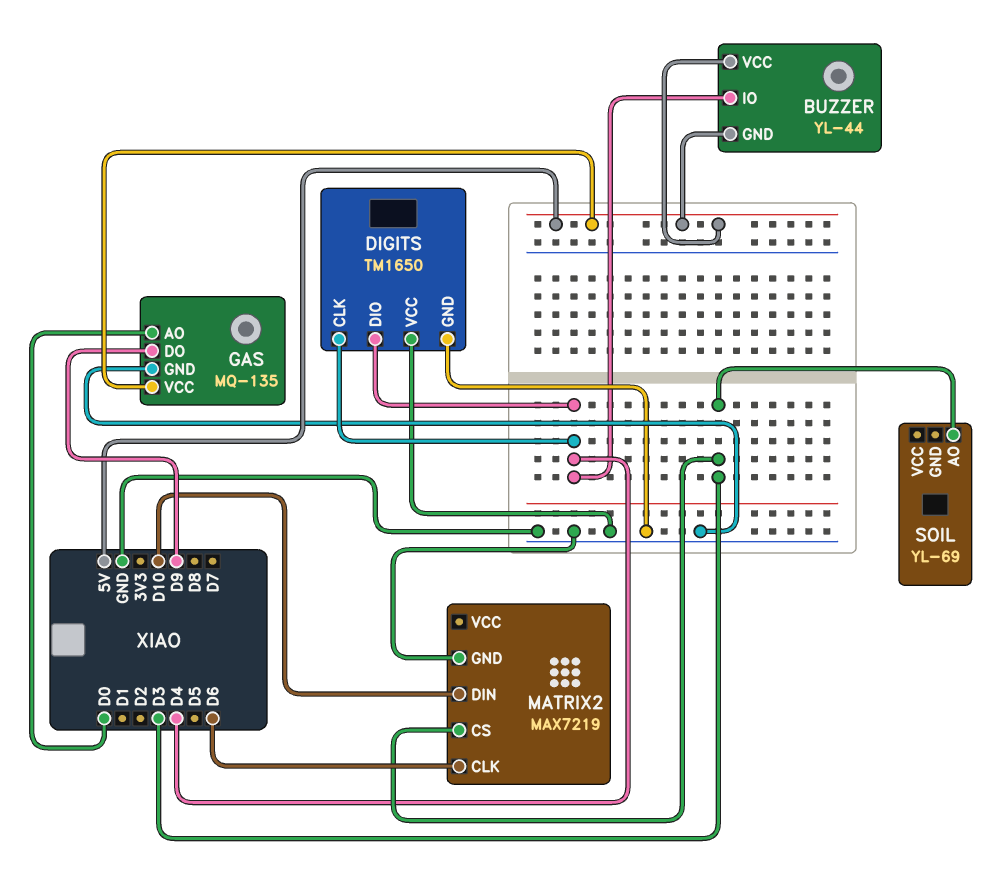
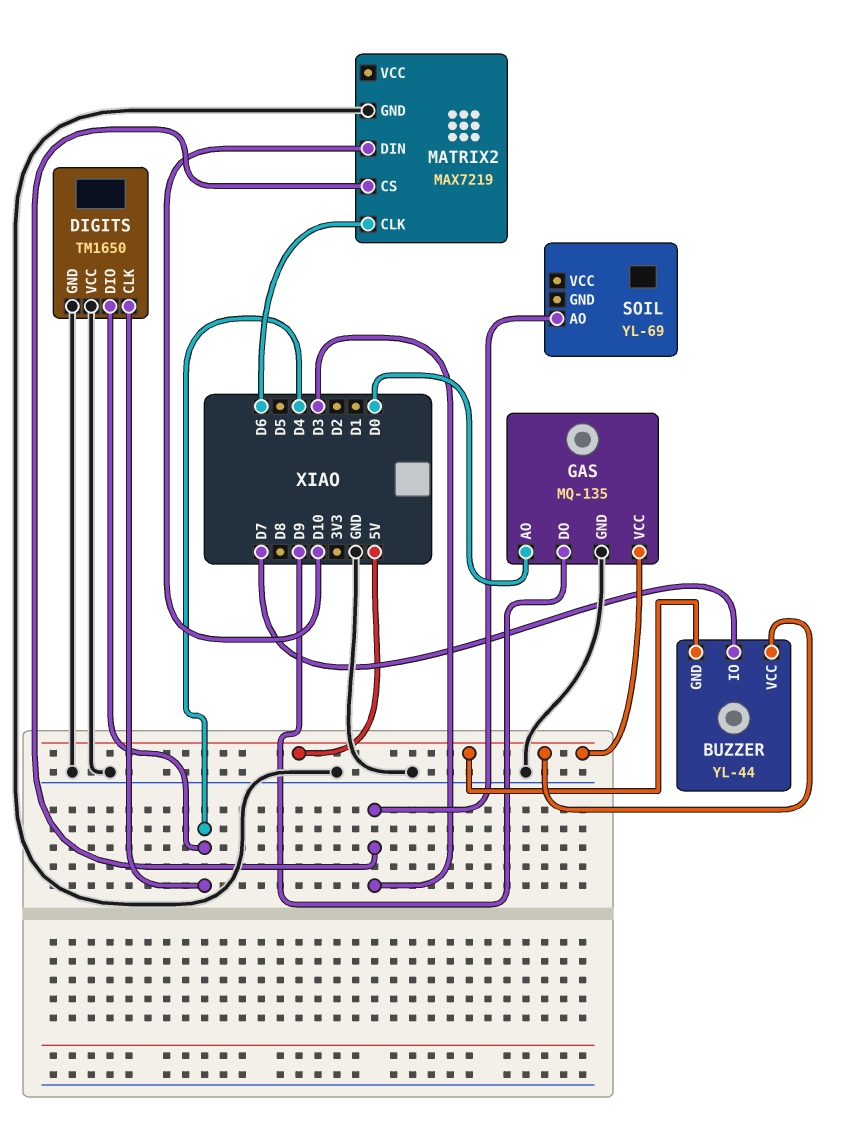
BUZZER pin IO: D4 -> D7

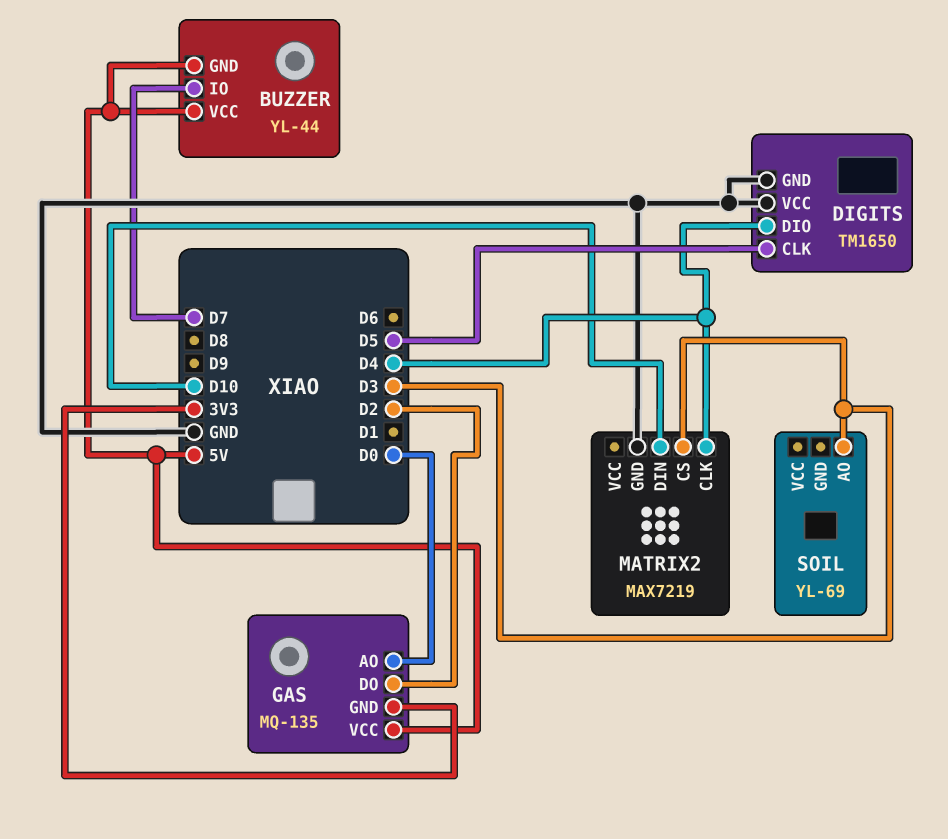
DIGITS pin CLK: D4 -> D5
GAS pin DO: D9 -> D2
GAS pin GND: GND -> 3V3
MATRIX2 pin CLK: D6 -> D4

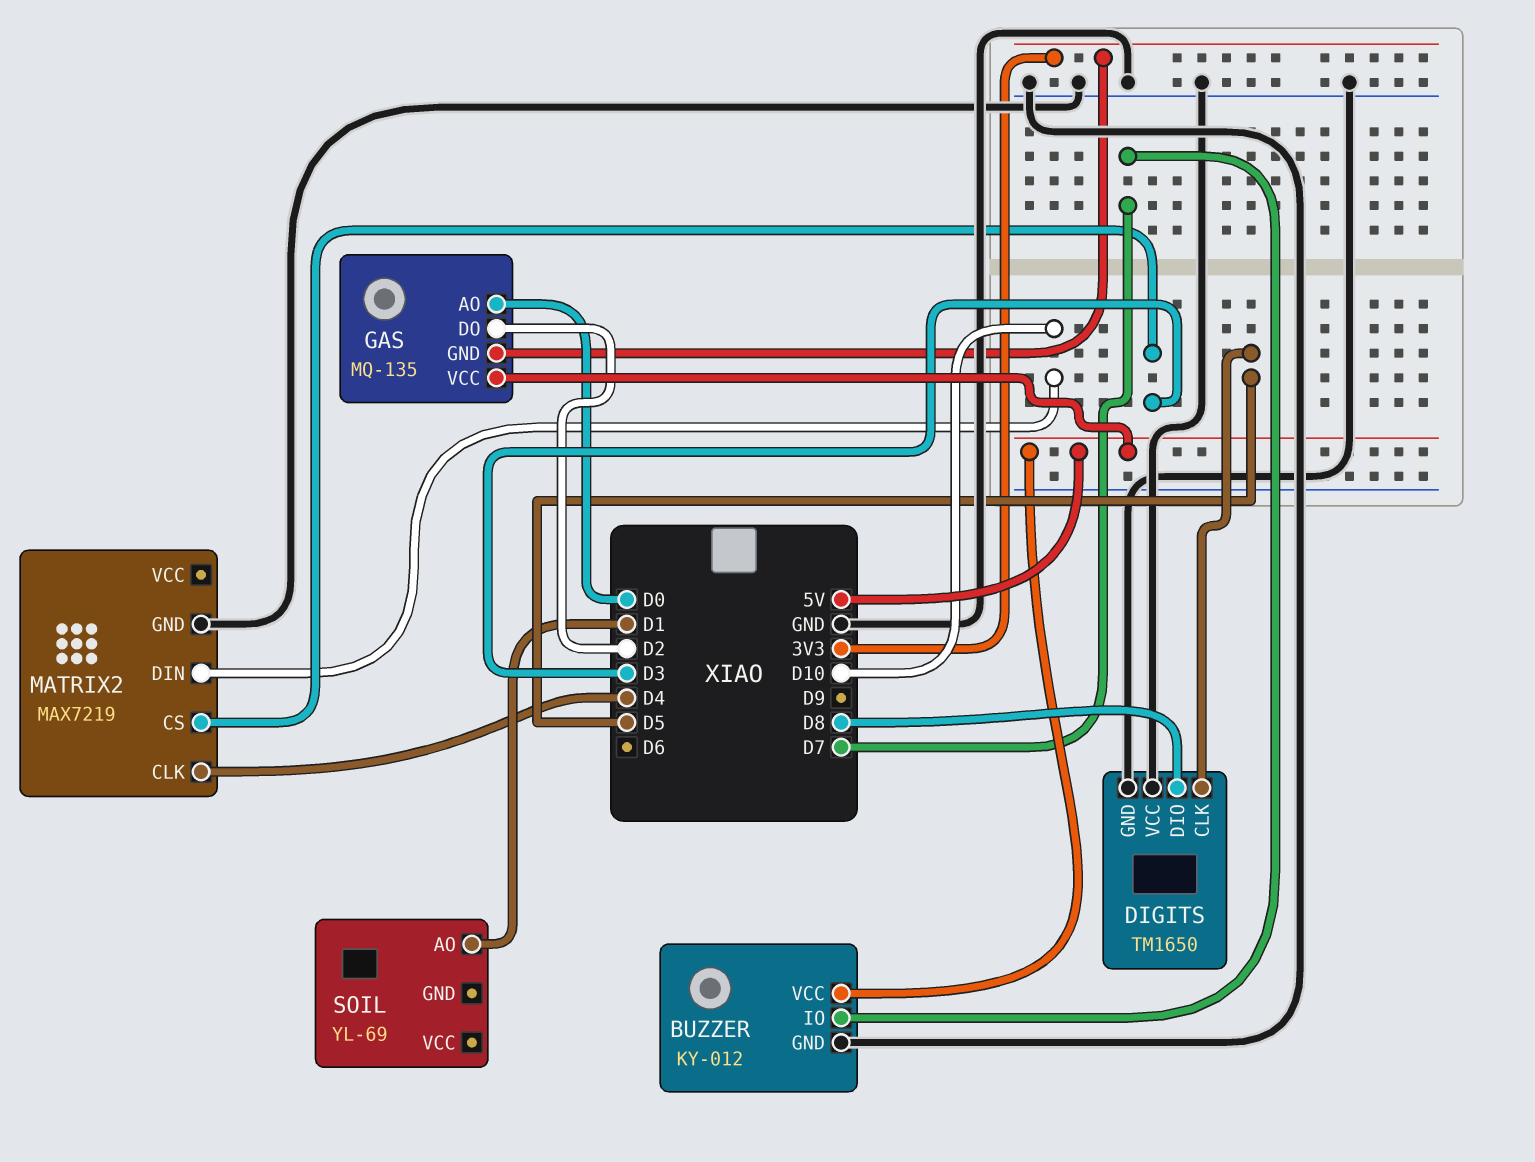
BUZZER: YL-44 -> KY-012
BUZZER pin GND: 5V -> GND
DIGITS pin DIO: D4 -> D8
SOIL pin AO: D3 -> D1

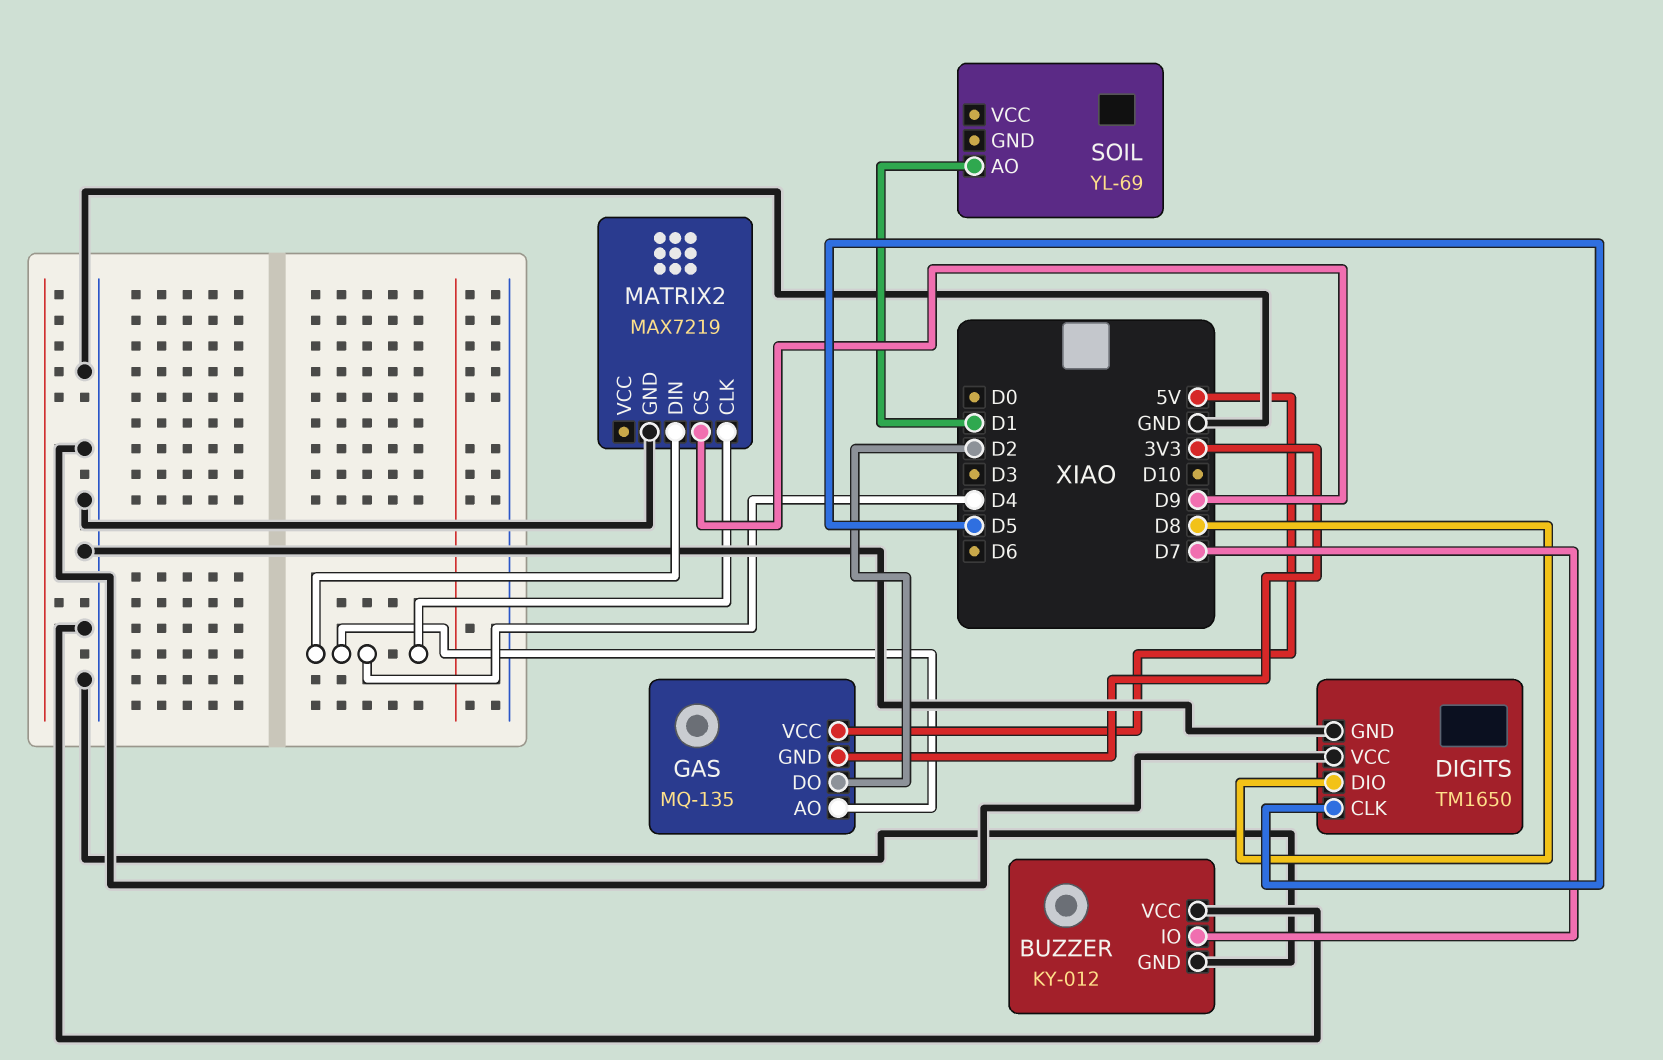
BUZZER pin VCC: 5V -> GND
GAS pin AO: D0 -> D4
MATRIX2 pin CS: D3 -> D9
MATRIX2 pin DIN: D10 -> D4

